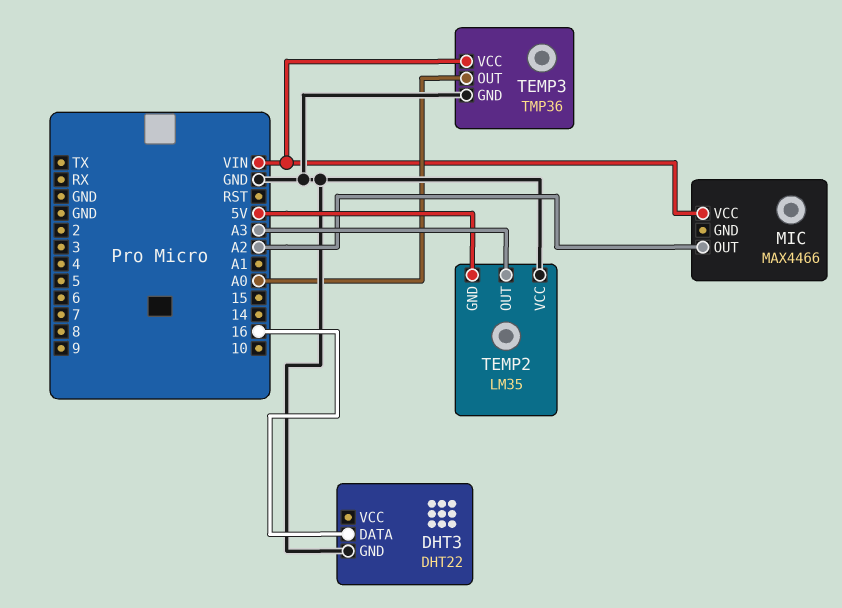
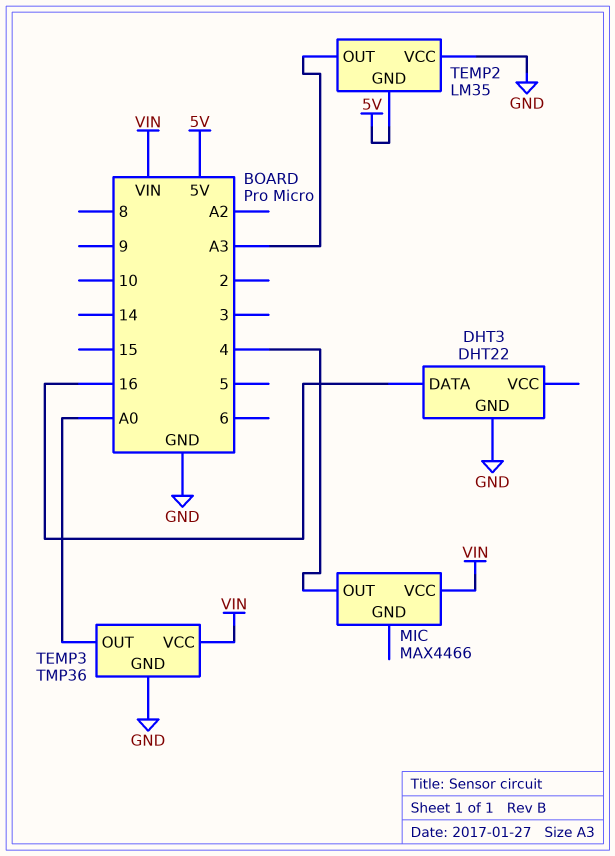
MIC pin OUT: A2 -> 4

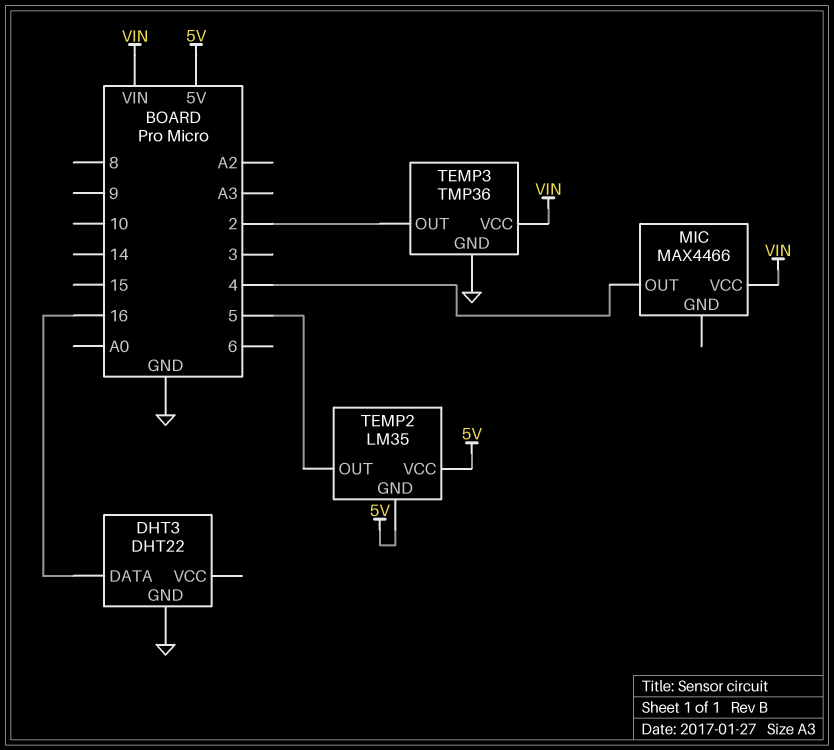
TEMP2 pin OUT: A3 -> 5
TEMP2 pin VCC: GND -> 5V
TEMP3 pin OUT: A0 -> 2

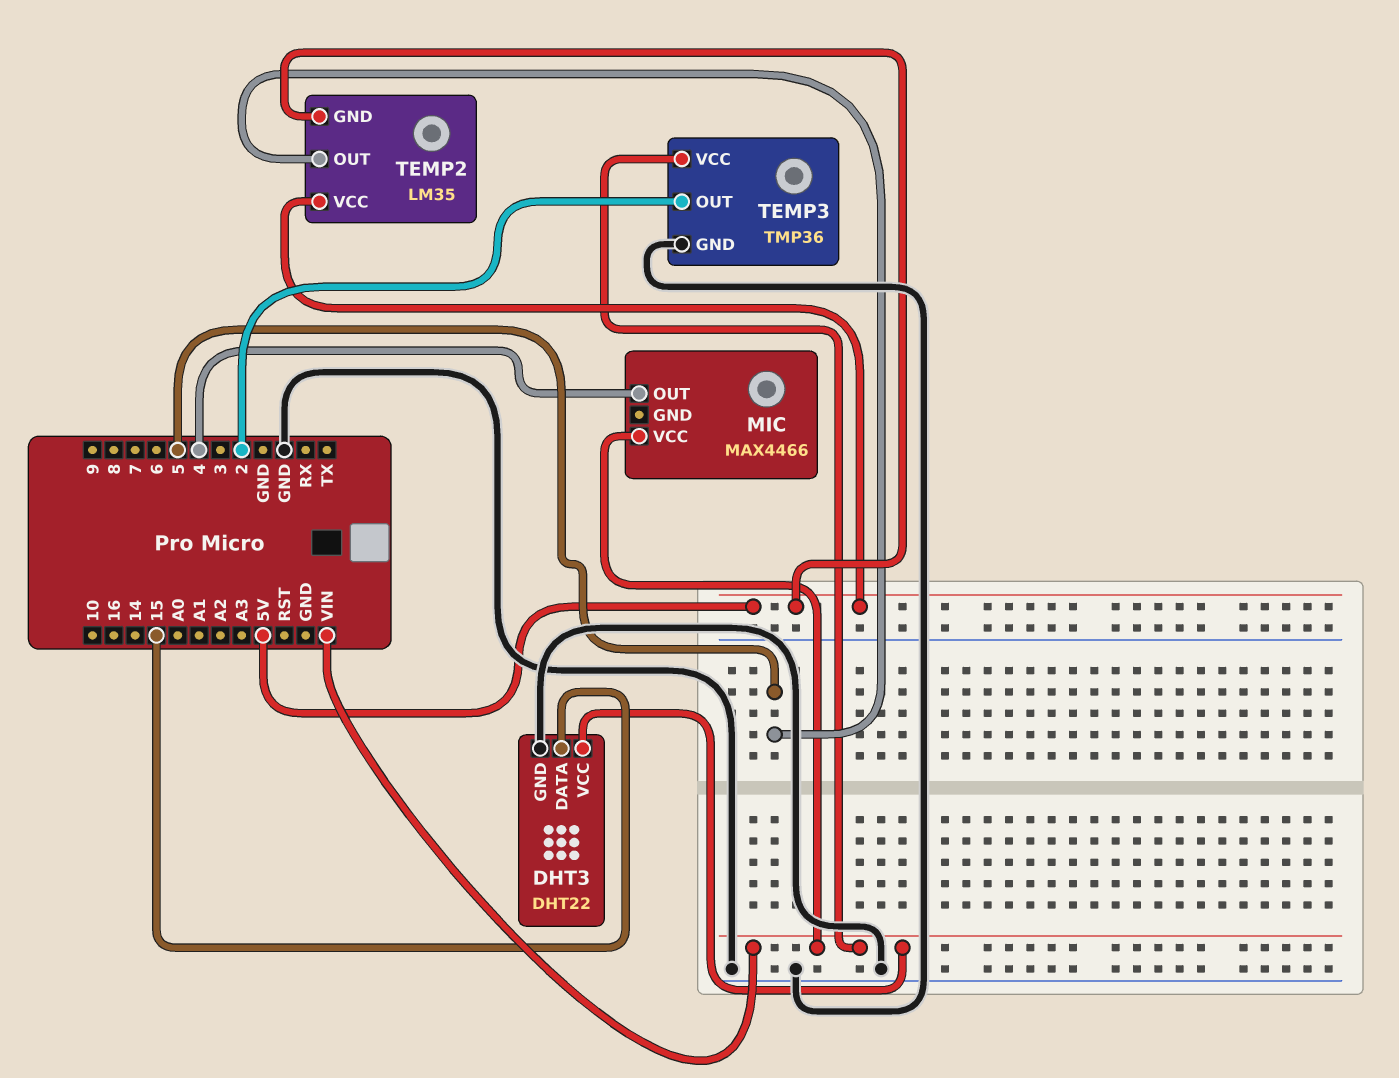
DHT3 pin DATA: 16 -> 15
DHT3 pin VCC: none -> VIN

